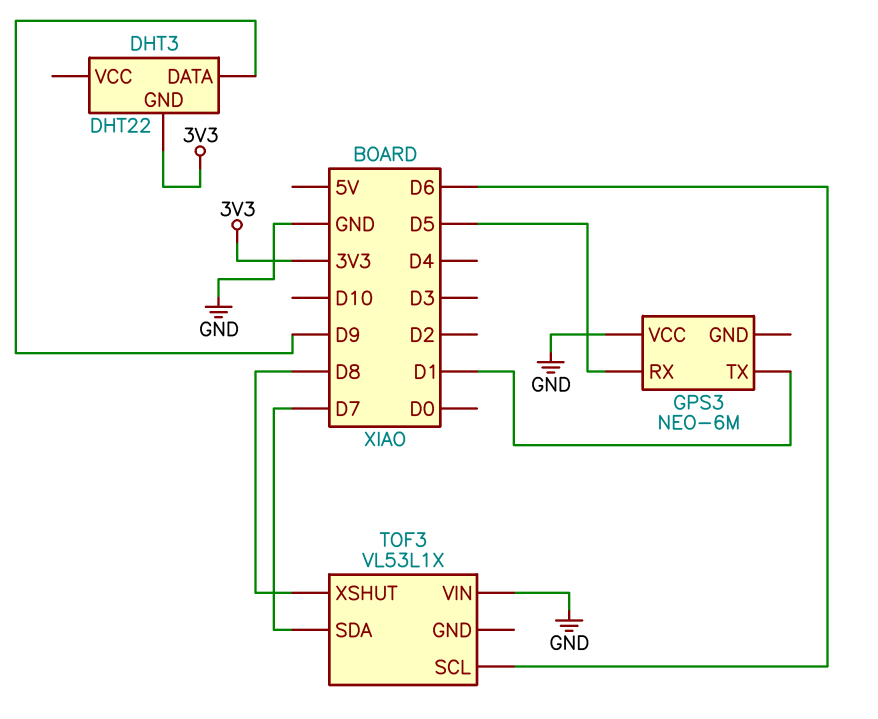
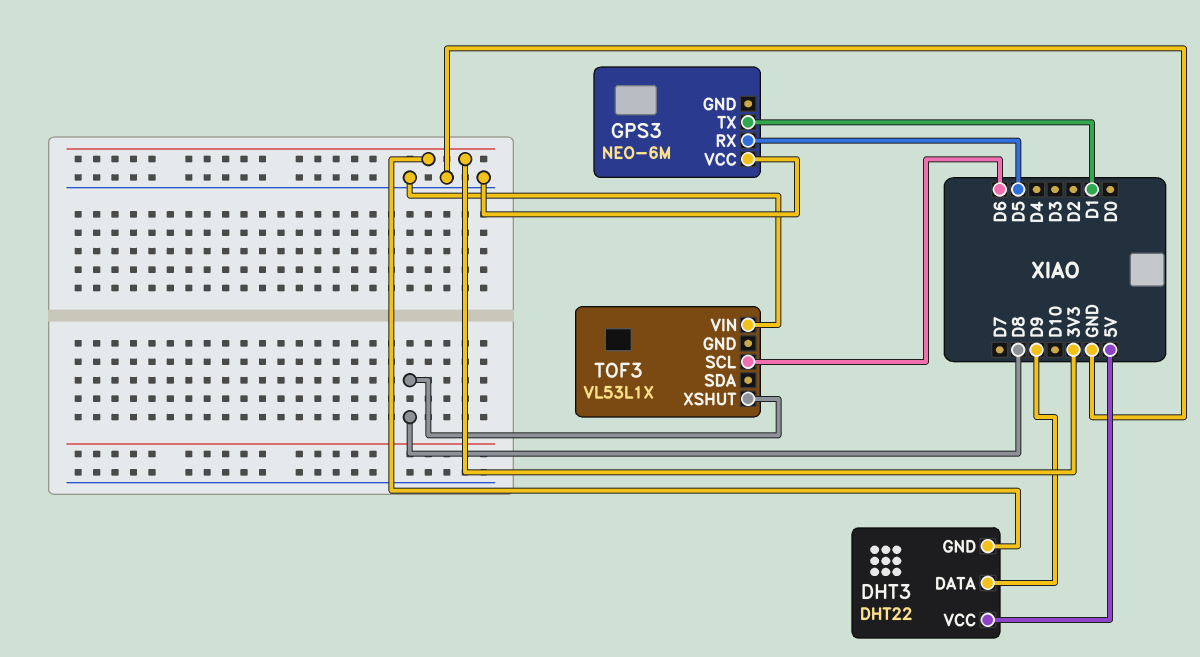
DHT3 pin VCC: none -> 5V
TOF3 pin SDA: D7 -> none

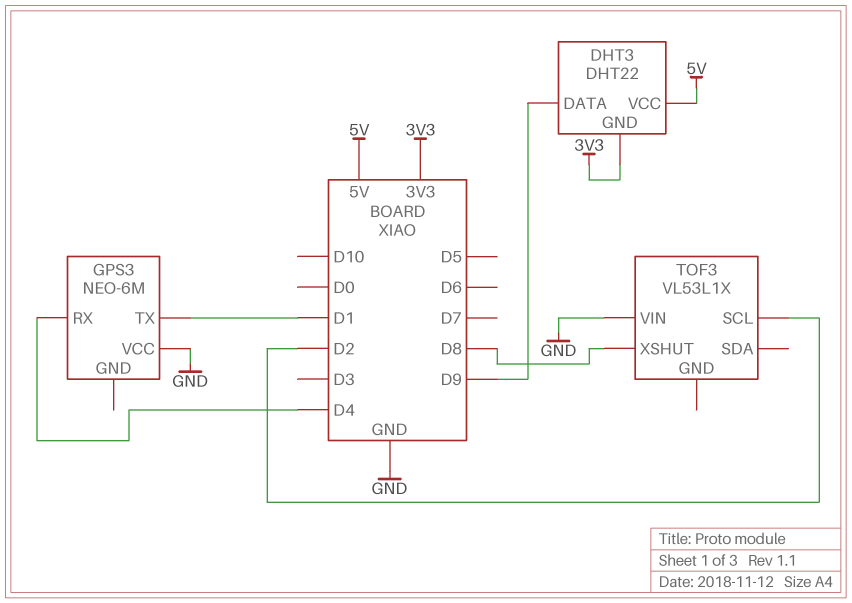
GPS3 pin RX: D5 -> D4
TOF3 pin SCL: D6 -> D2

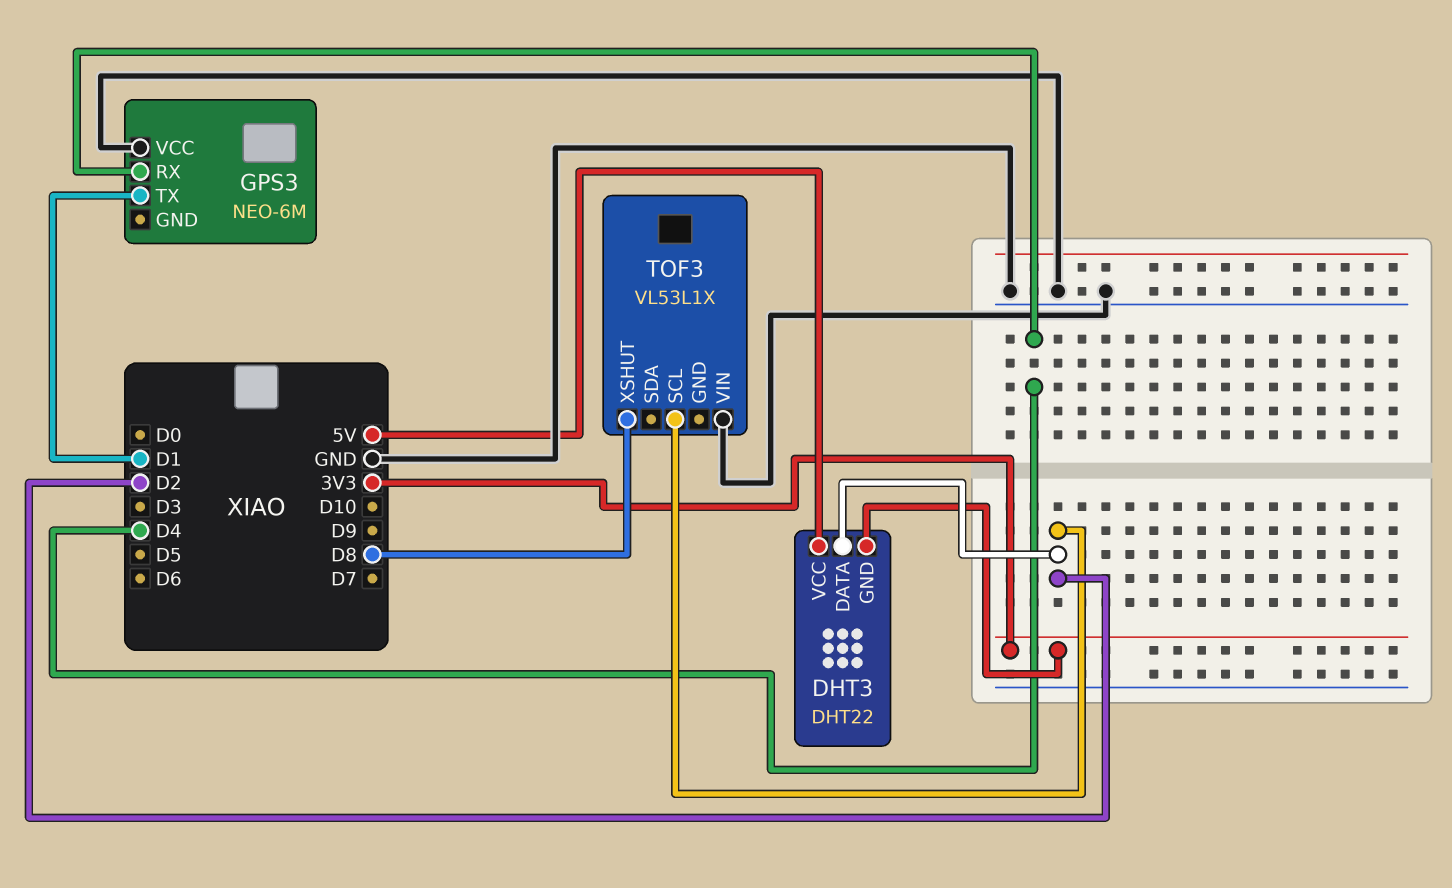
DHT3 pin DATA: D9 -> D2

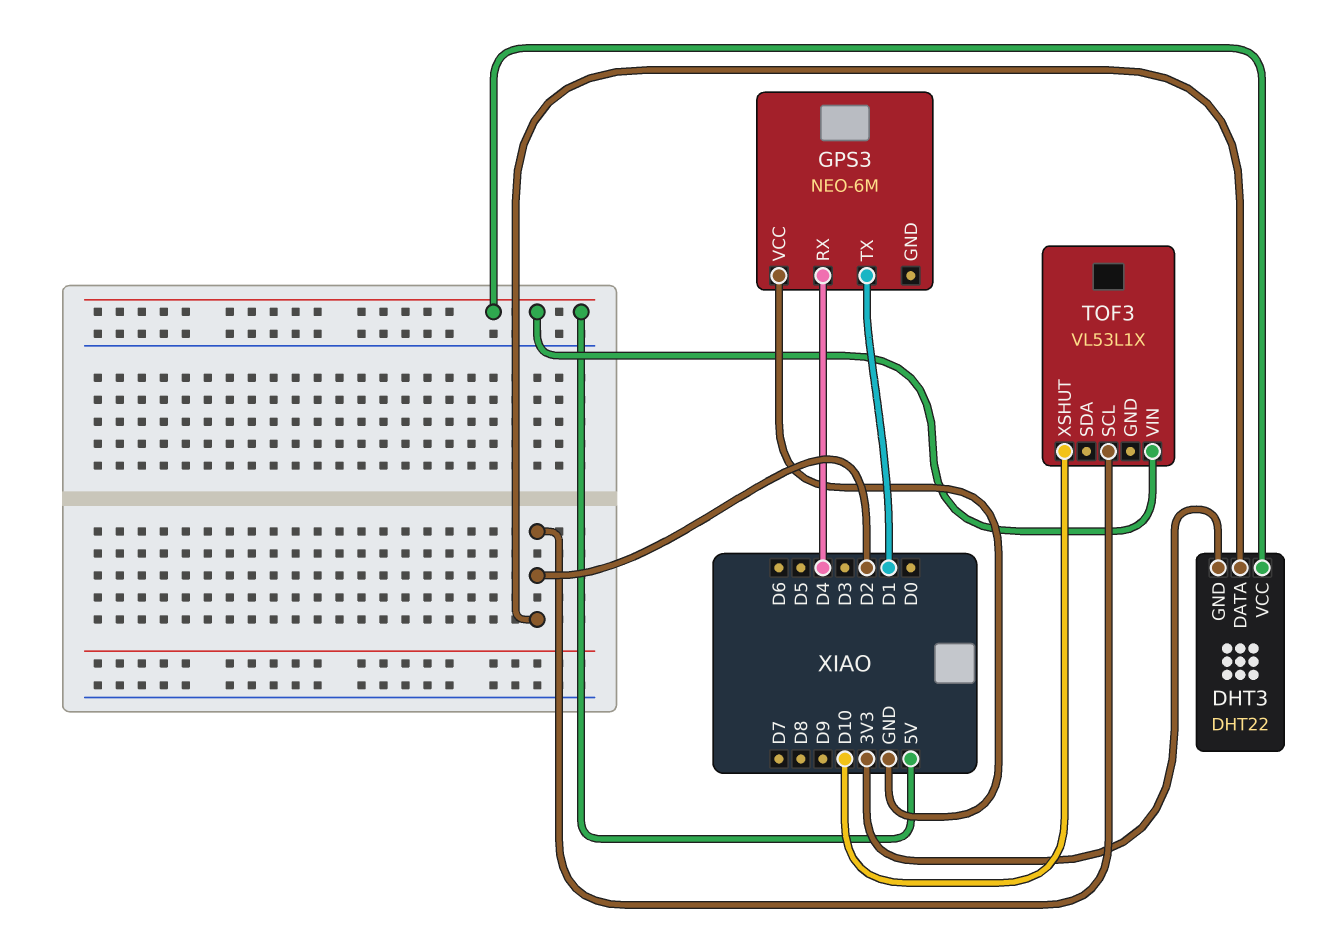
TOF3 pin VIN: GND -> 5V
TOF3 pin XSHUT: D8 -> D10

